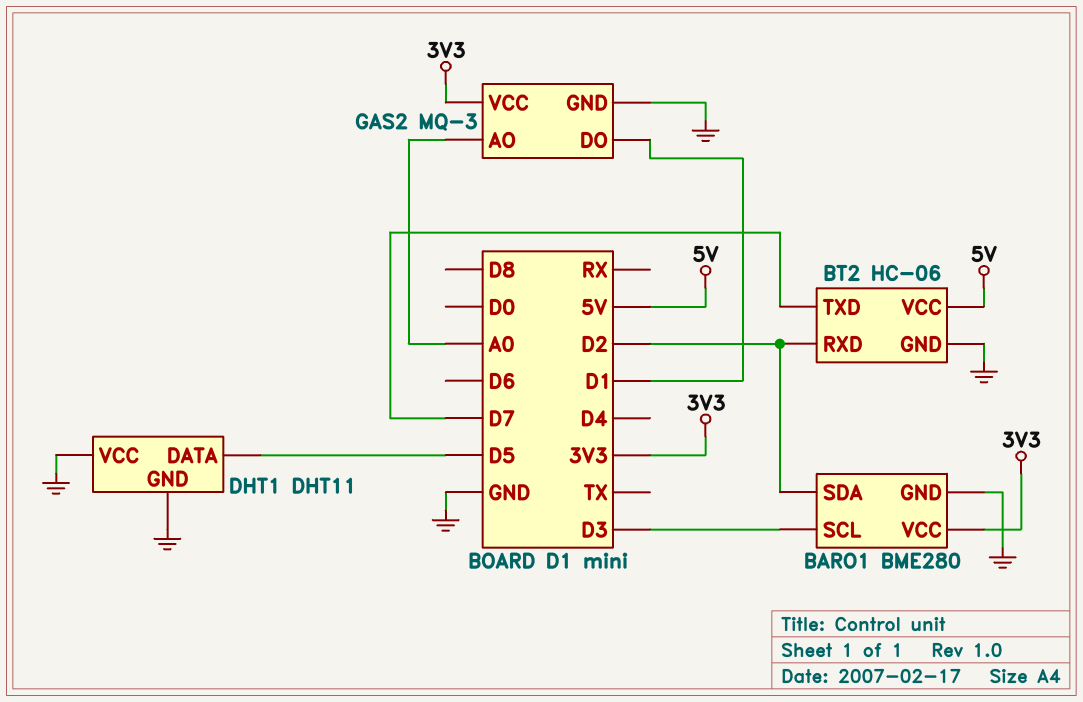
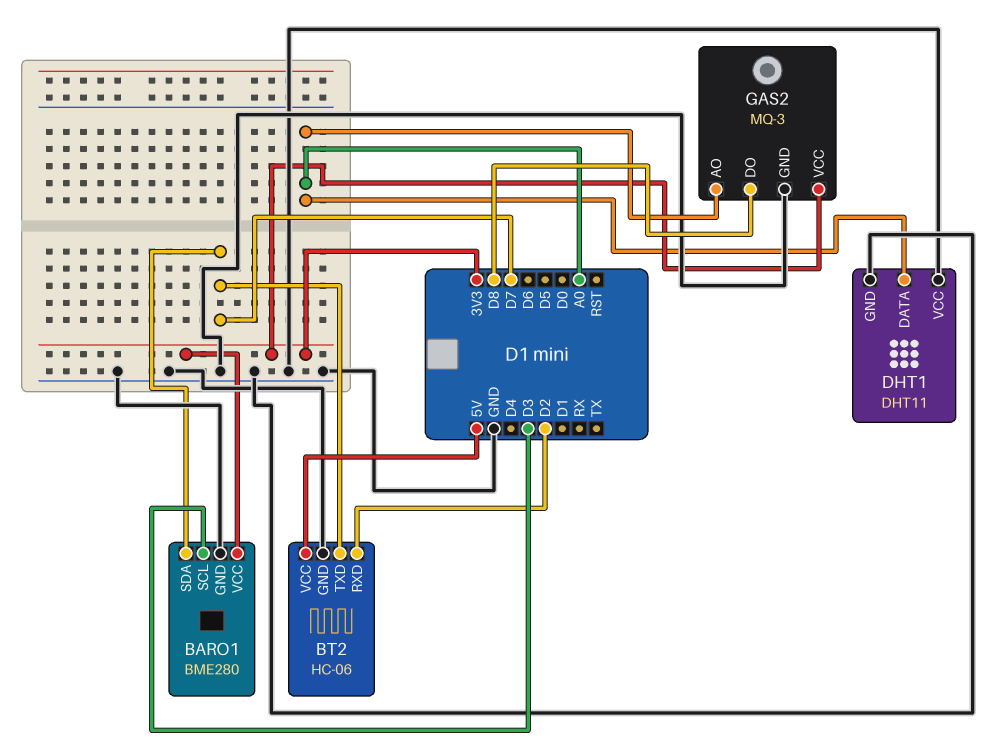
BARO1 pin SDA: D2 -> D7
DHT1 pin DATA: D5 -> A0
GAS2 pin DO: D1 -> D8

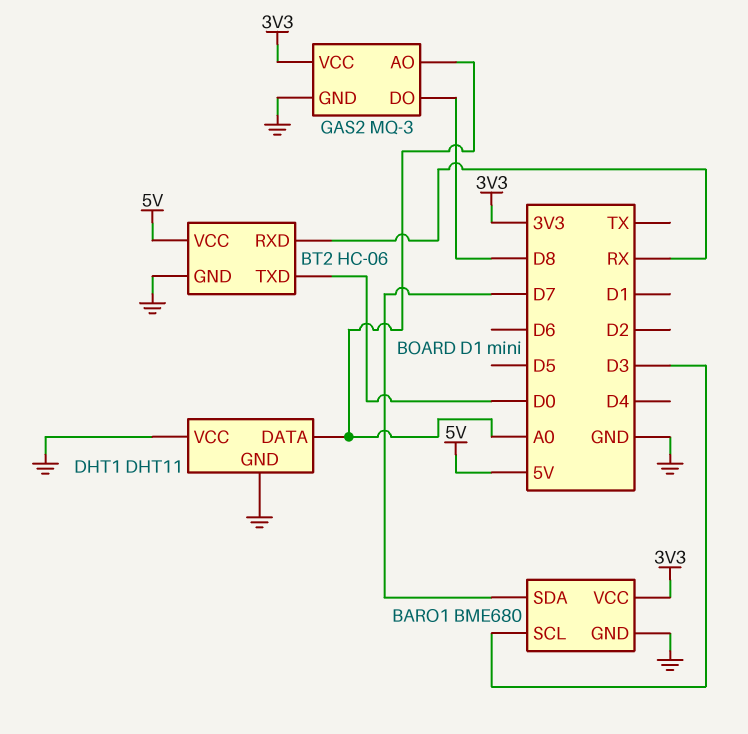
BARO1: BME280 -> BME680
BT2 pin RXD: D2 -> RX
BT2 pin TXD: D7 -> D0

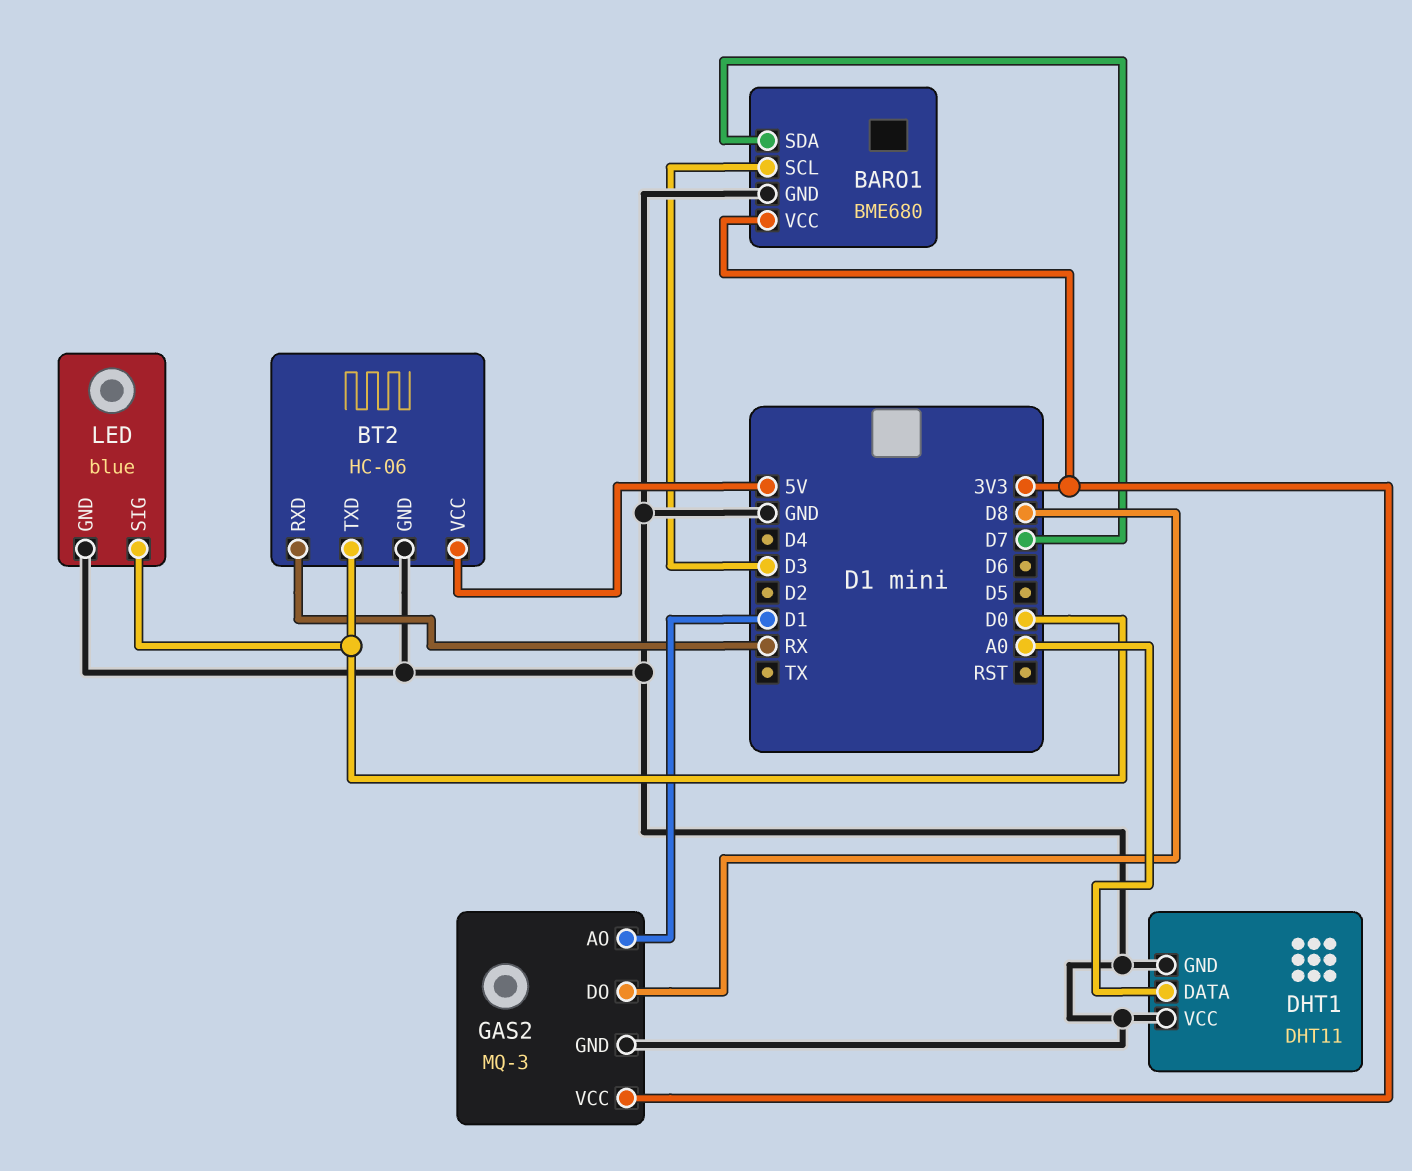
GAS2 pin AO: A0 -> D1
LED: none -> blue
LED pin GND: none -> GND
LED pin SIG: none -> D0

